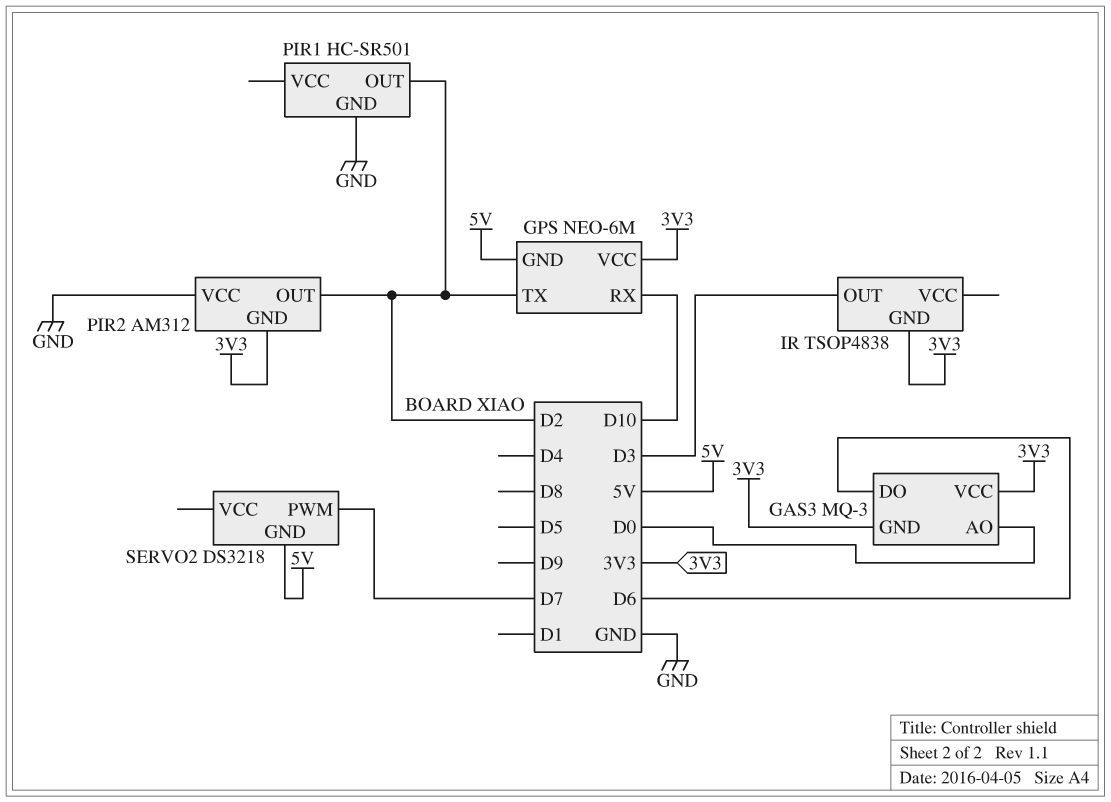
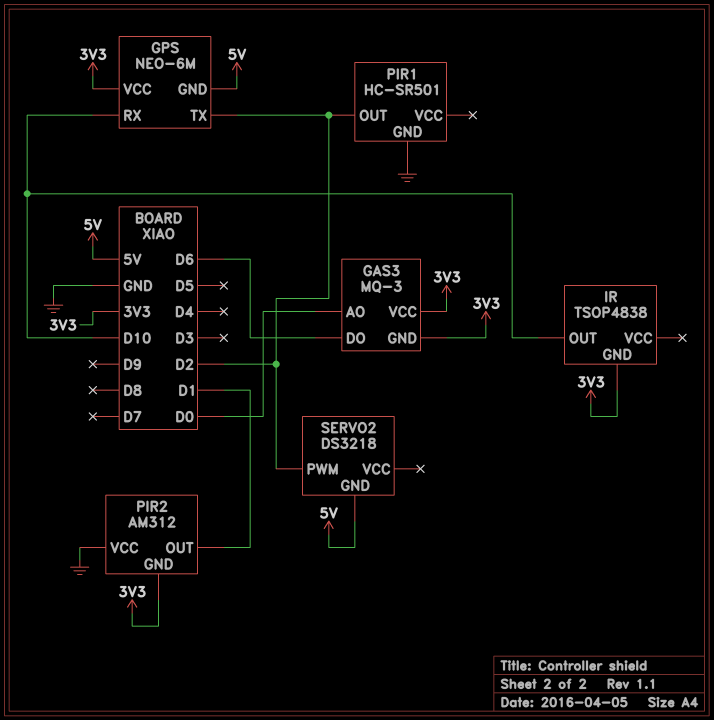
IR pin OUT: D3 -> D10
PIR2 pin OUT: D2 -> D1
SERVO2 pin PWM: D7 -> D2

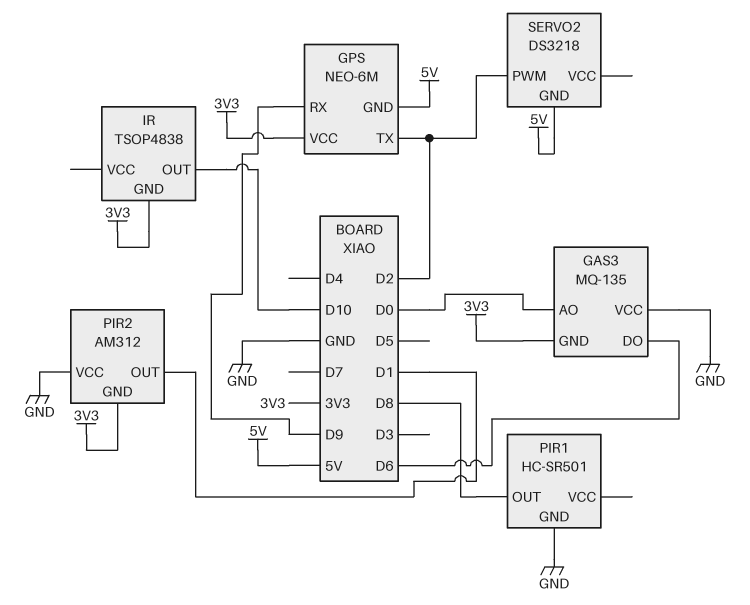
GAS3: MQ-3 -> MQ-135
GAS3 pin VCC: 3V3 -> GND
GPS pin RX: D10 -> D9
PIR1 pin OUT: D2 -> D8

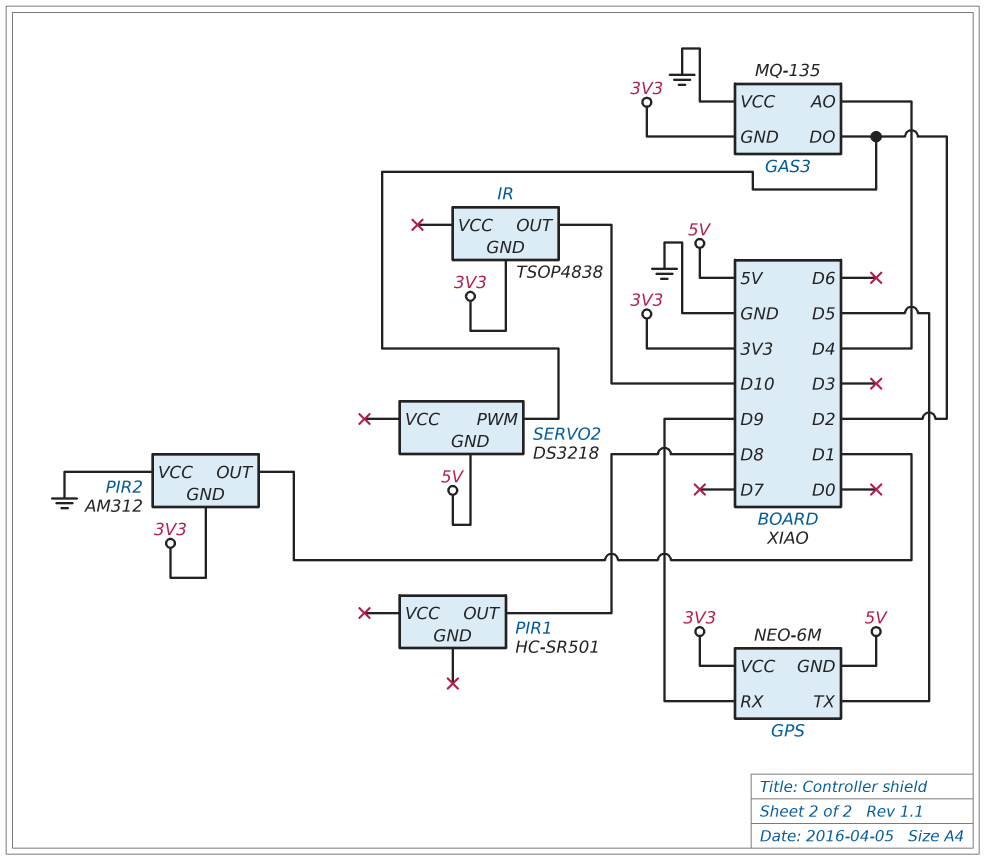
GAS3 pin AO: D0 -> D4
GAS3 pin DO: D6 -> D2
GPS pin TX: D2 -> D5
PIR1 pin GND: GND -> none

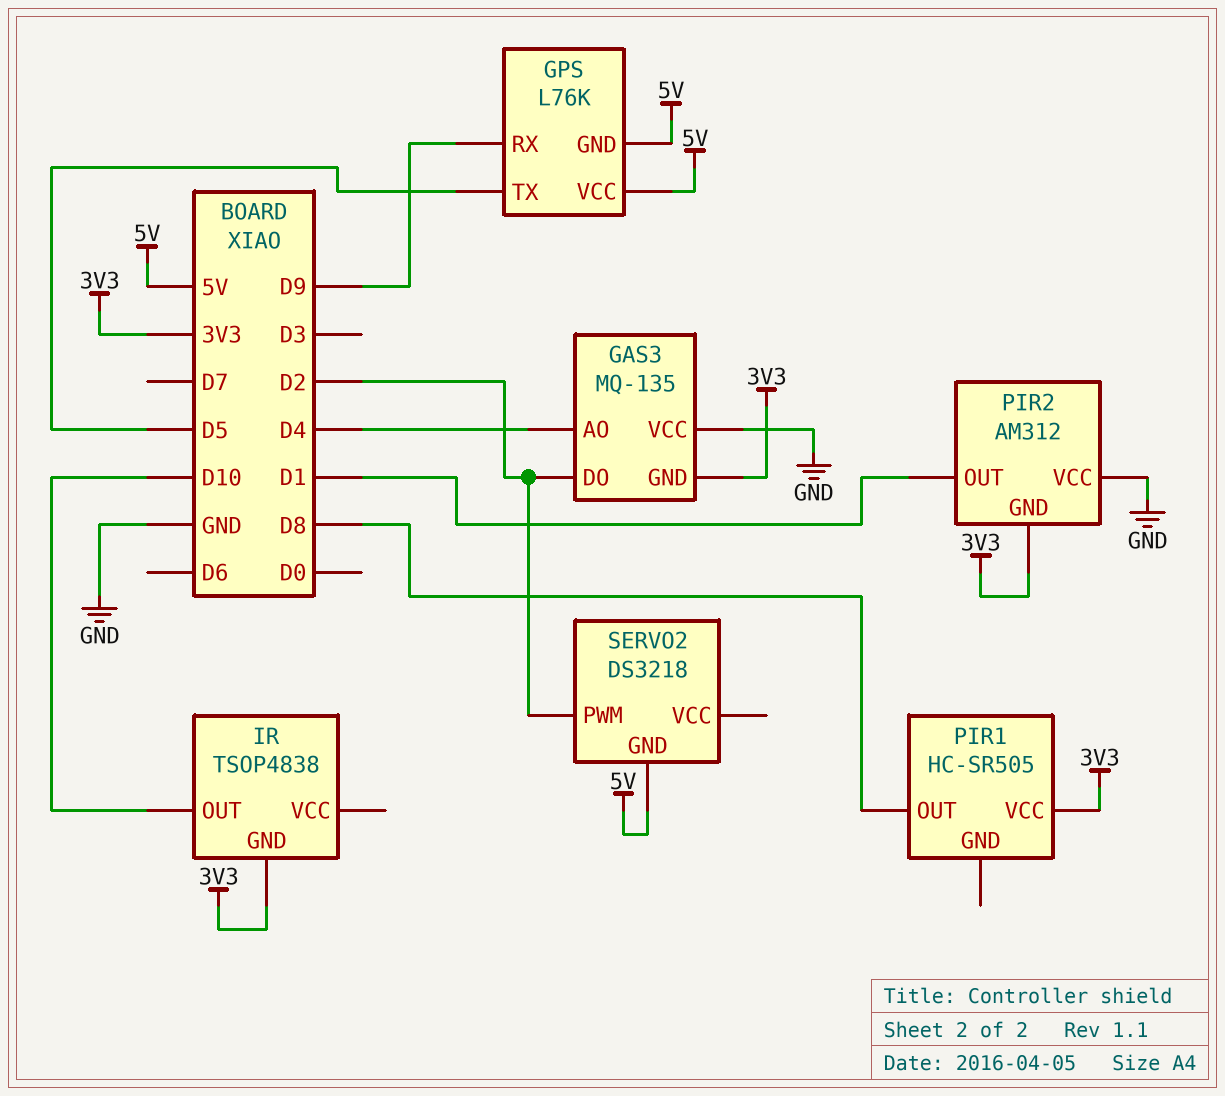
GPS: NEO-6M -> L76K
GPS pin VCC: 3V3 -> 5V
PIR1: HC-SR501 -> HC-SR505
PIR1 pin VCC: none -> 3V3

